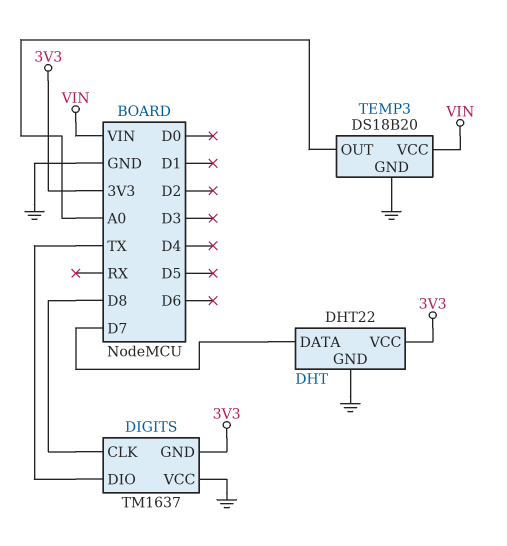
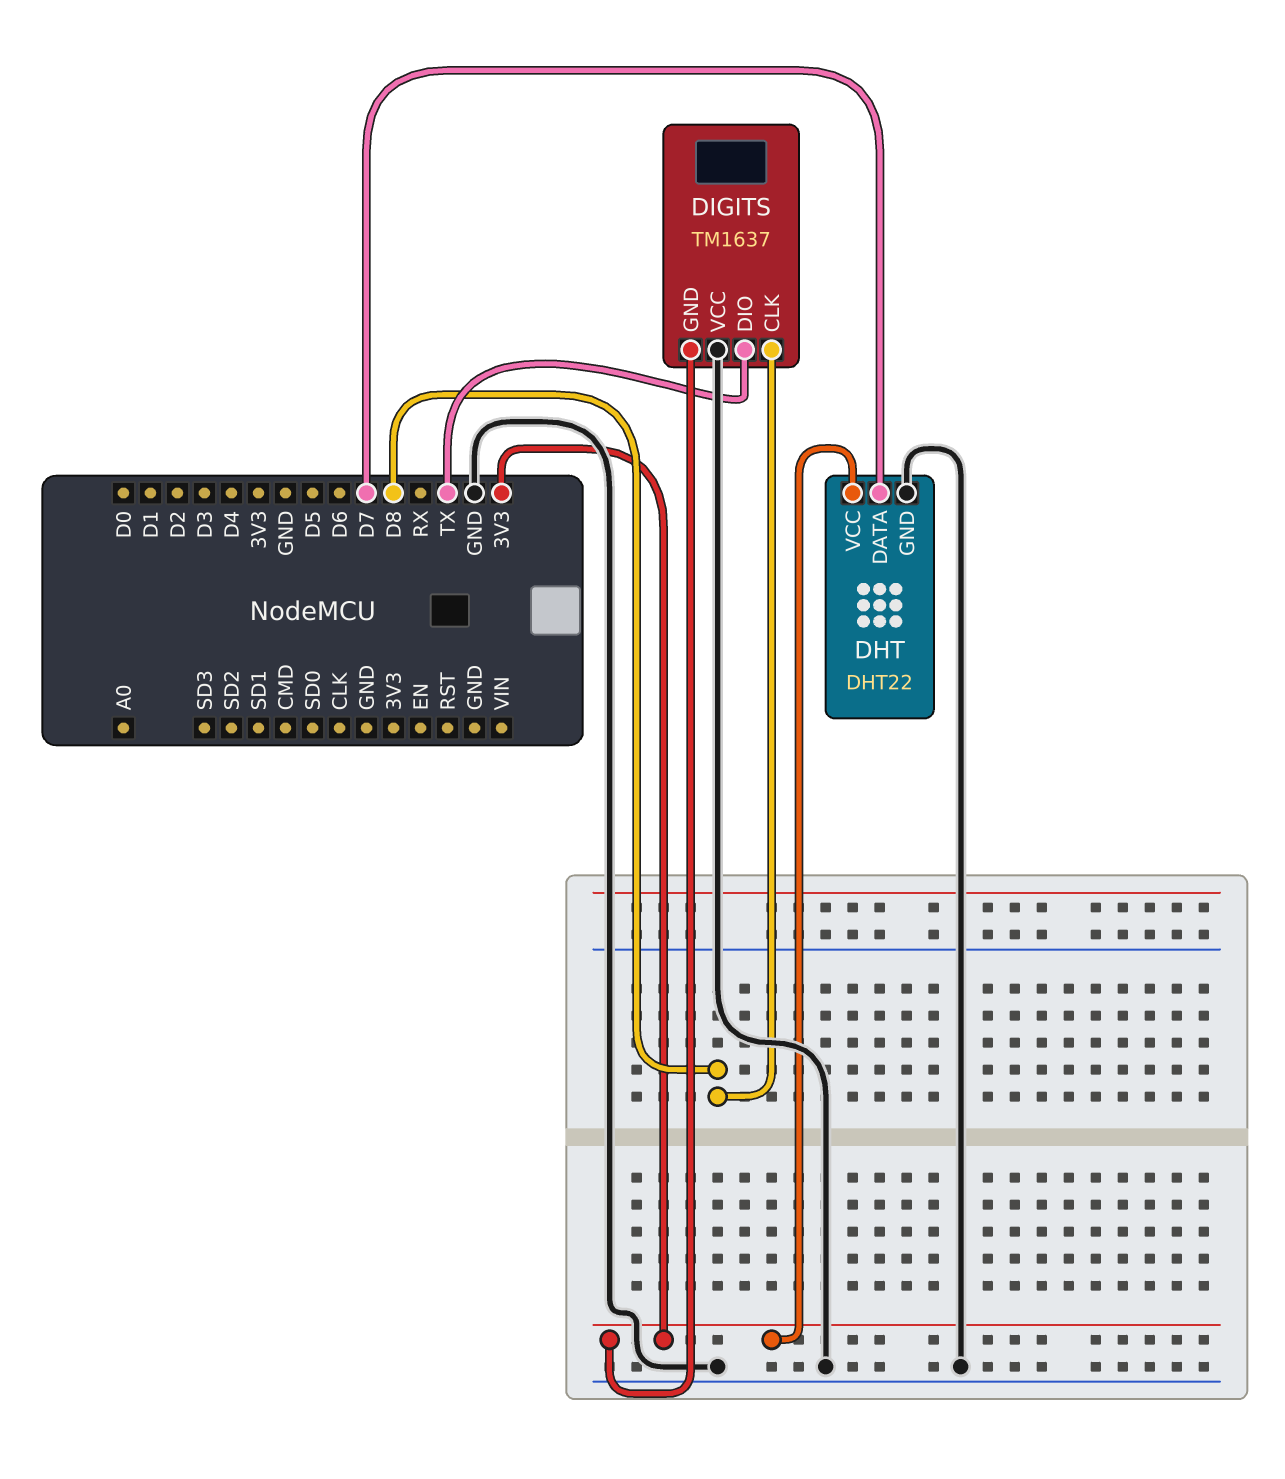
TEMP3: DS18B20 -> none
TEMP3 pin GND: GND -> none
TEMP3 pin OUT: A0 -> none
TEMP3 pin VCC: VIN -> none

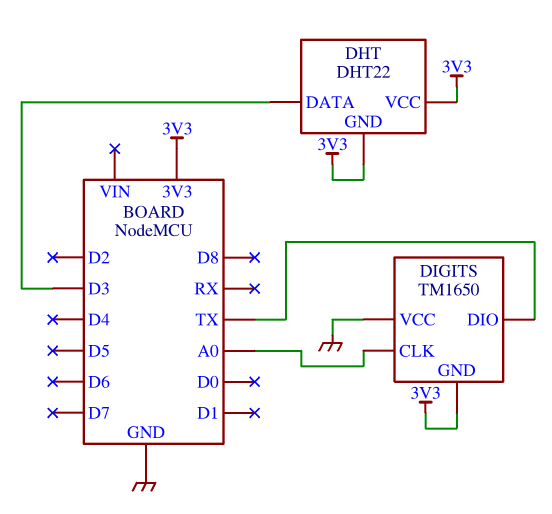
DHT pin DATA: D7 -> D3
DHT pin GND: GND -> 3V3
DIGITS: TM1637 -> TM1650
DIGITS pin CLK: D8 -> A0

